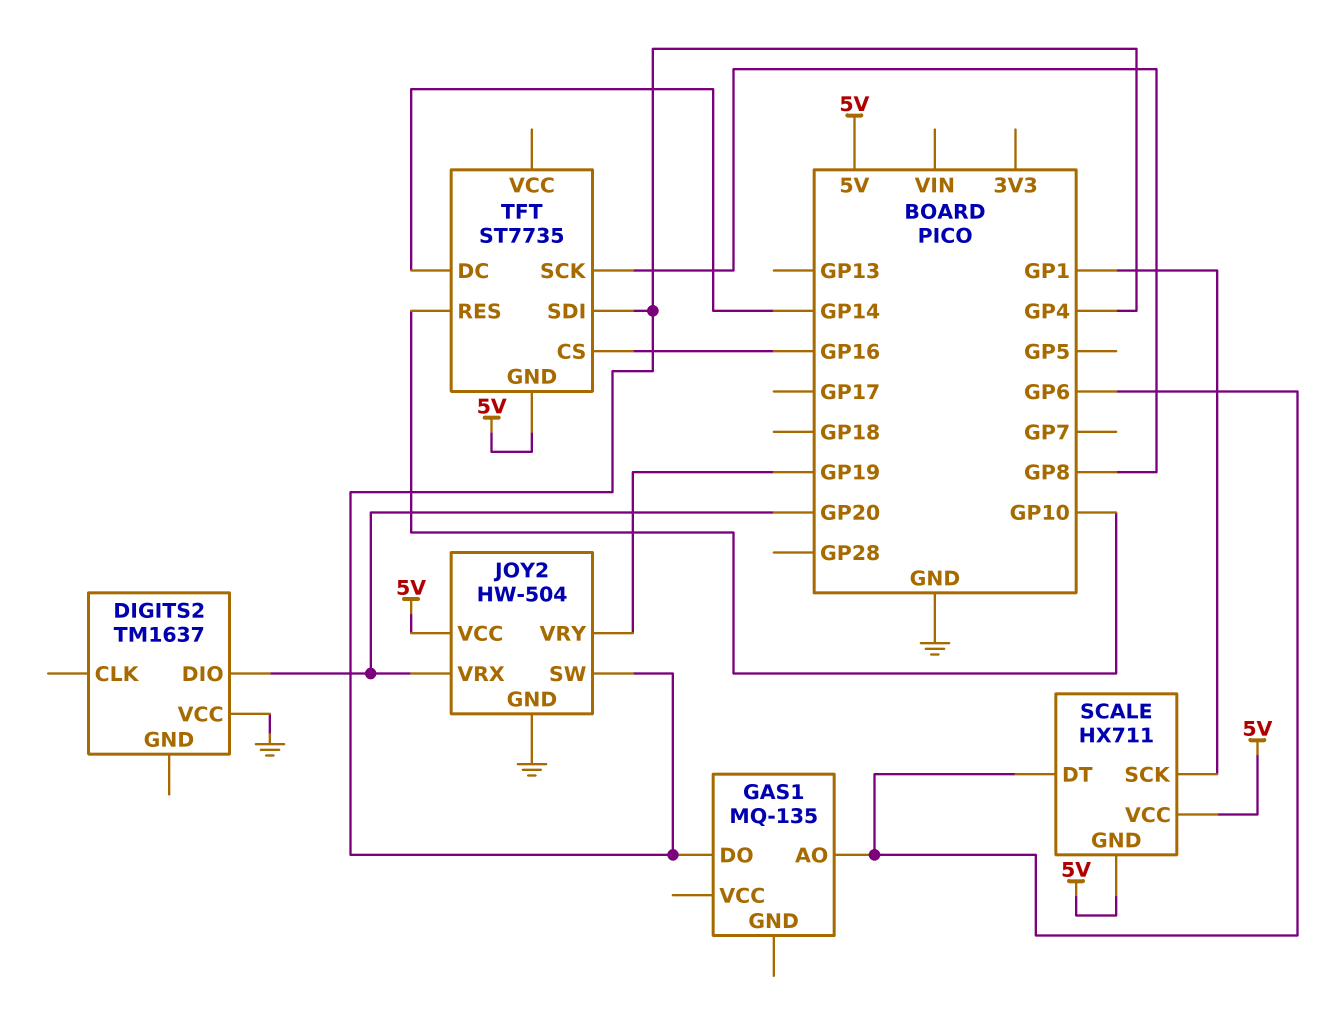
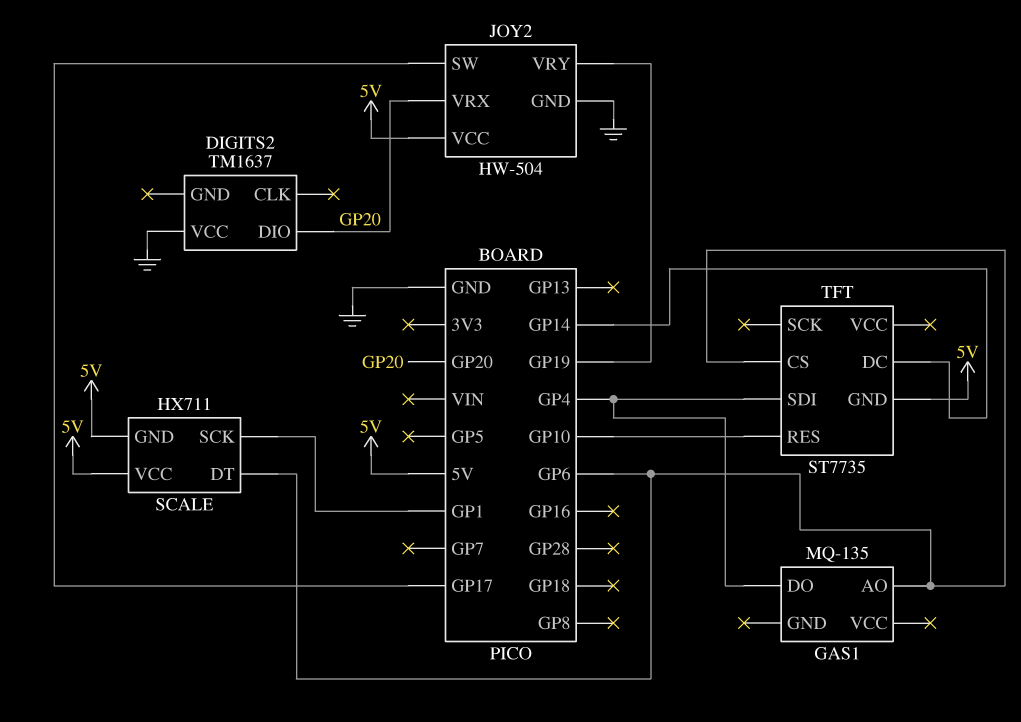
JOY2 pin SW: GP4 -> GP17
TFT pin CS: GP16 -> GP6
TFT pin SCK: GP8 -> none

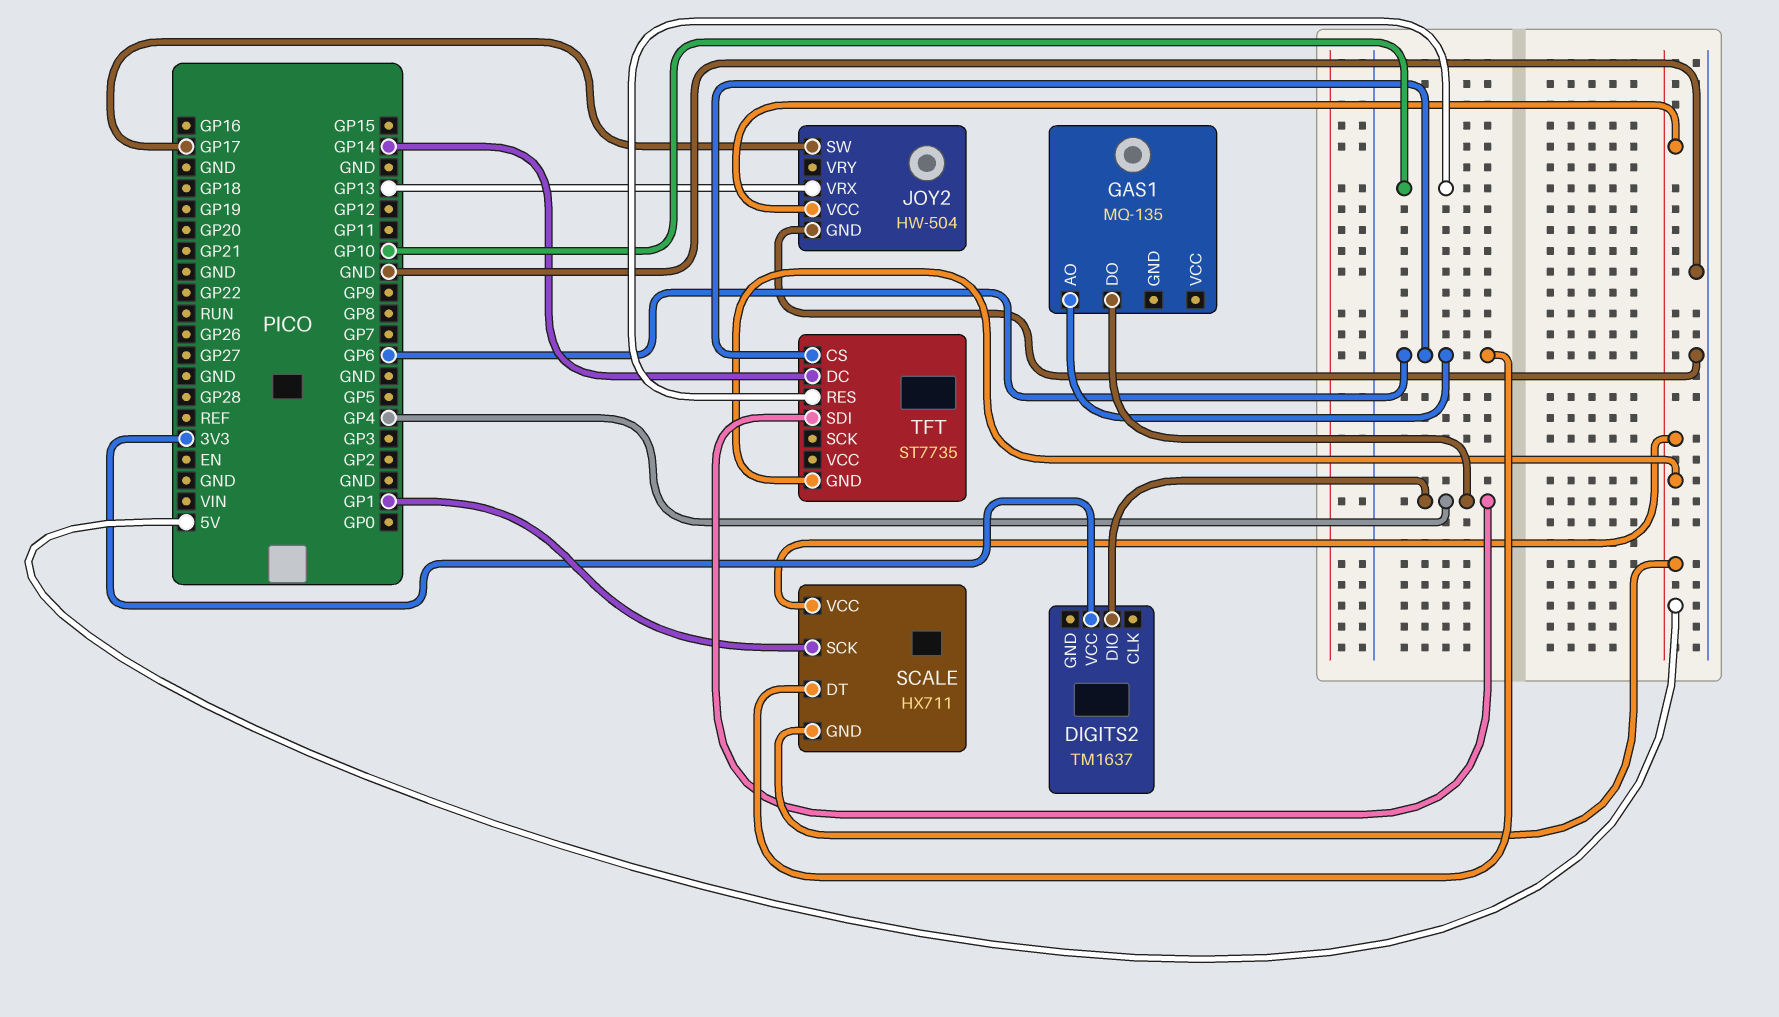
DIGITS2 pin DIO: GP20 -> GP4
DIGITS2 pin VCC: GND -> 3V3
JOY2 pin VRX: GP20 -> GP13
JOY2 pin VRY: GP19 -> none

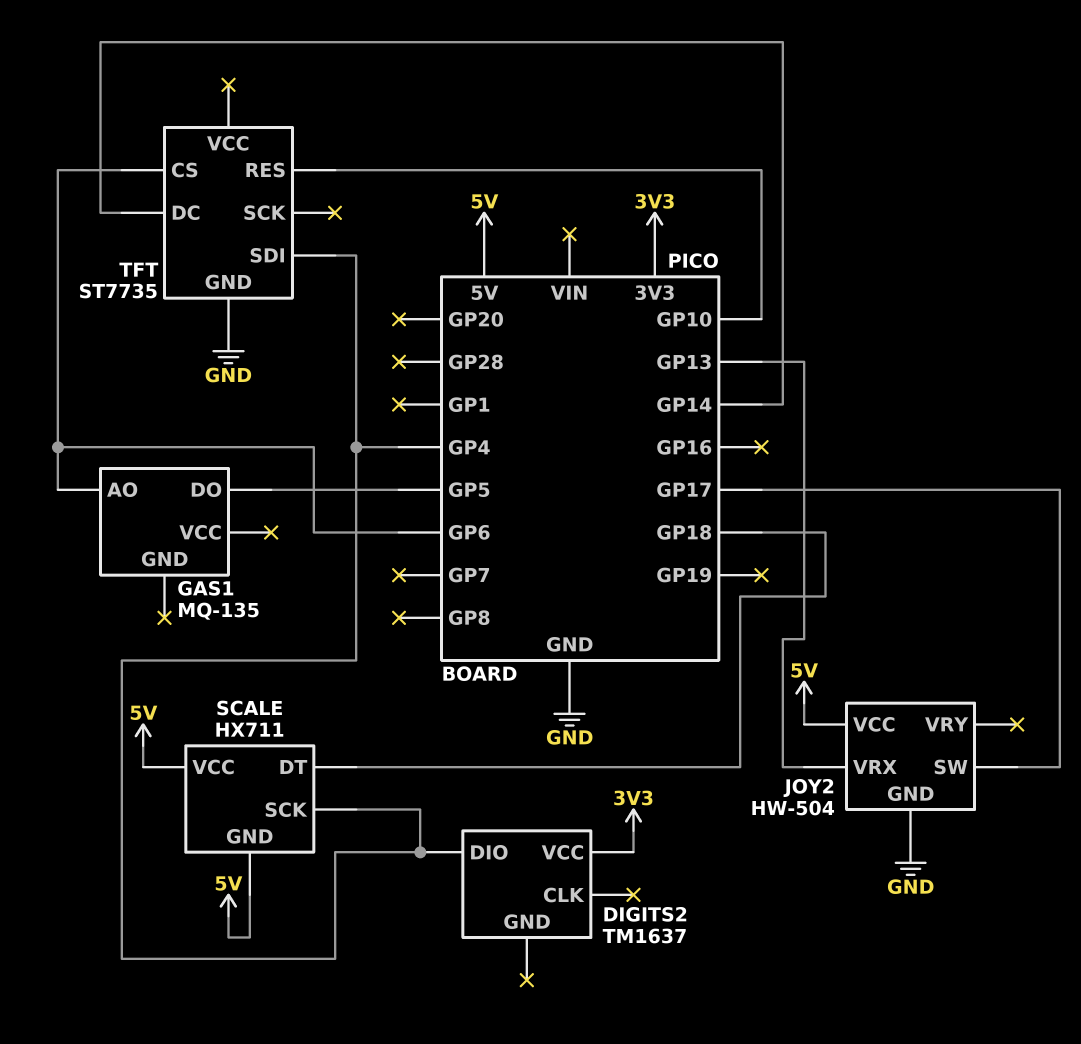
GAS1 pin DO: GP4 -> GP5
SCALE pin DT: GP6 -> GP18
SCALE pin SCK: GP1 -> GP4
TFT pin GND: 5V -> GND

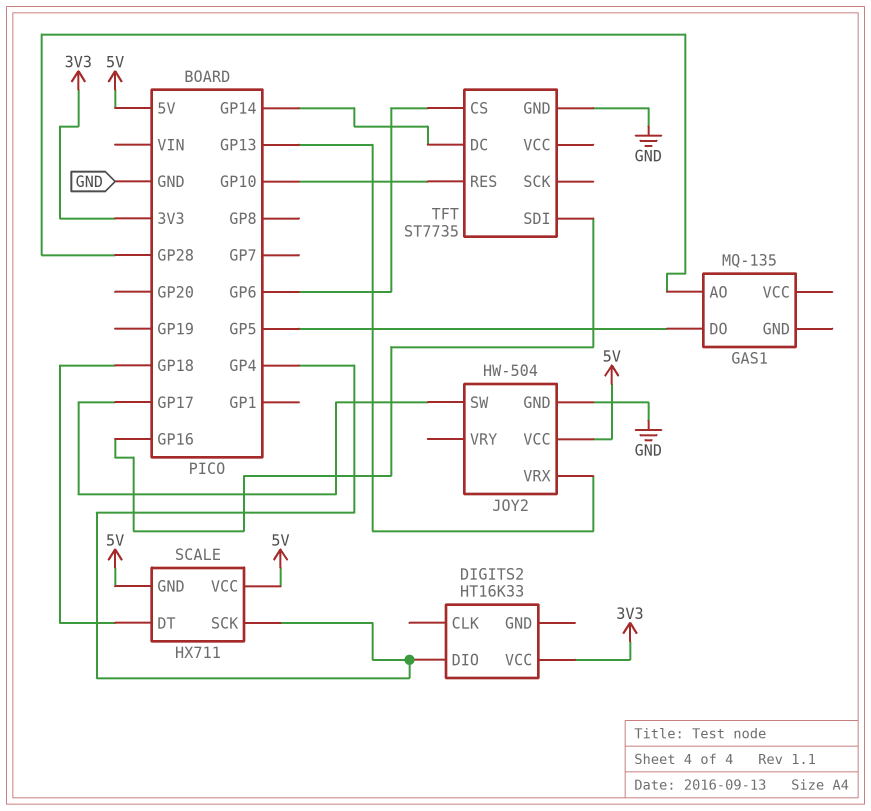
DIGITS2: TM1637 -> HT16K33
GAS1 pin AO: GP6 -> GP28
TFT pin SDI: GP4 -> GP16

